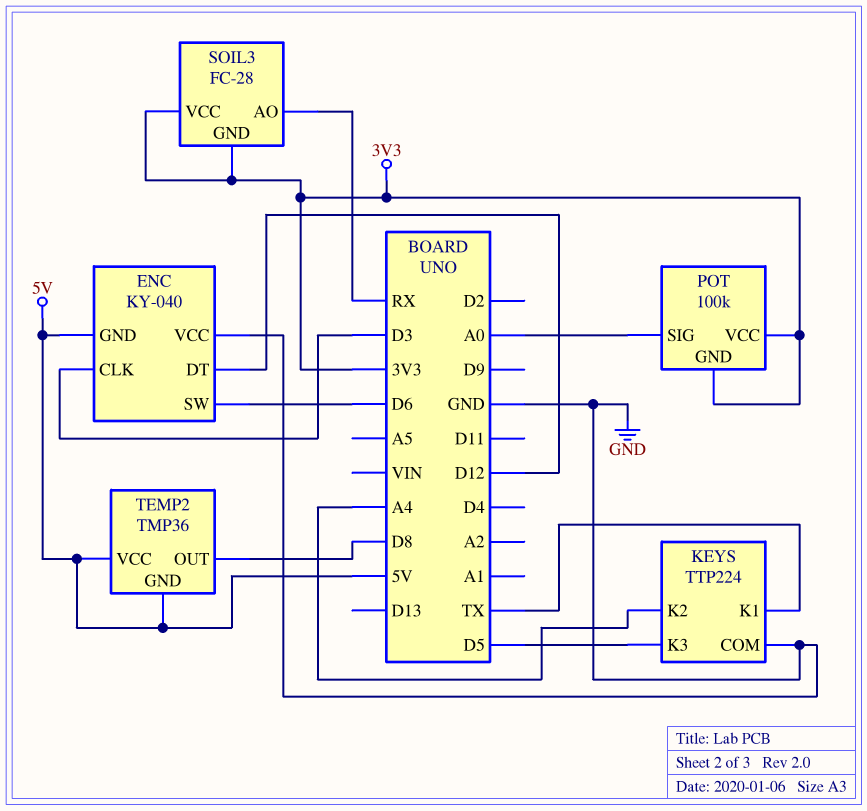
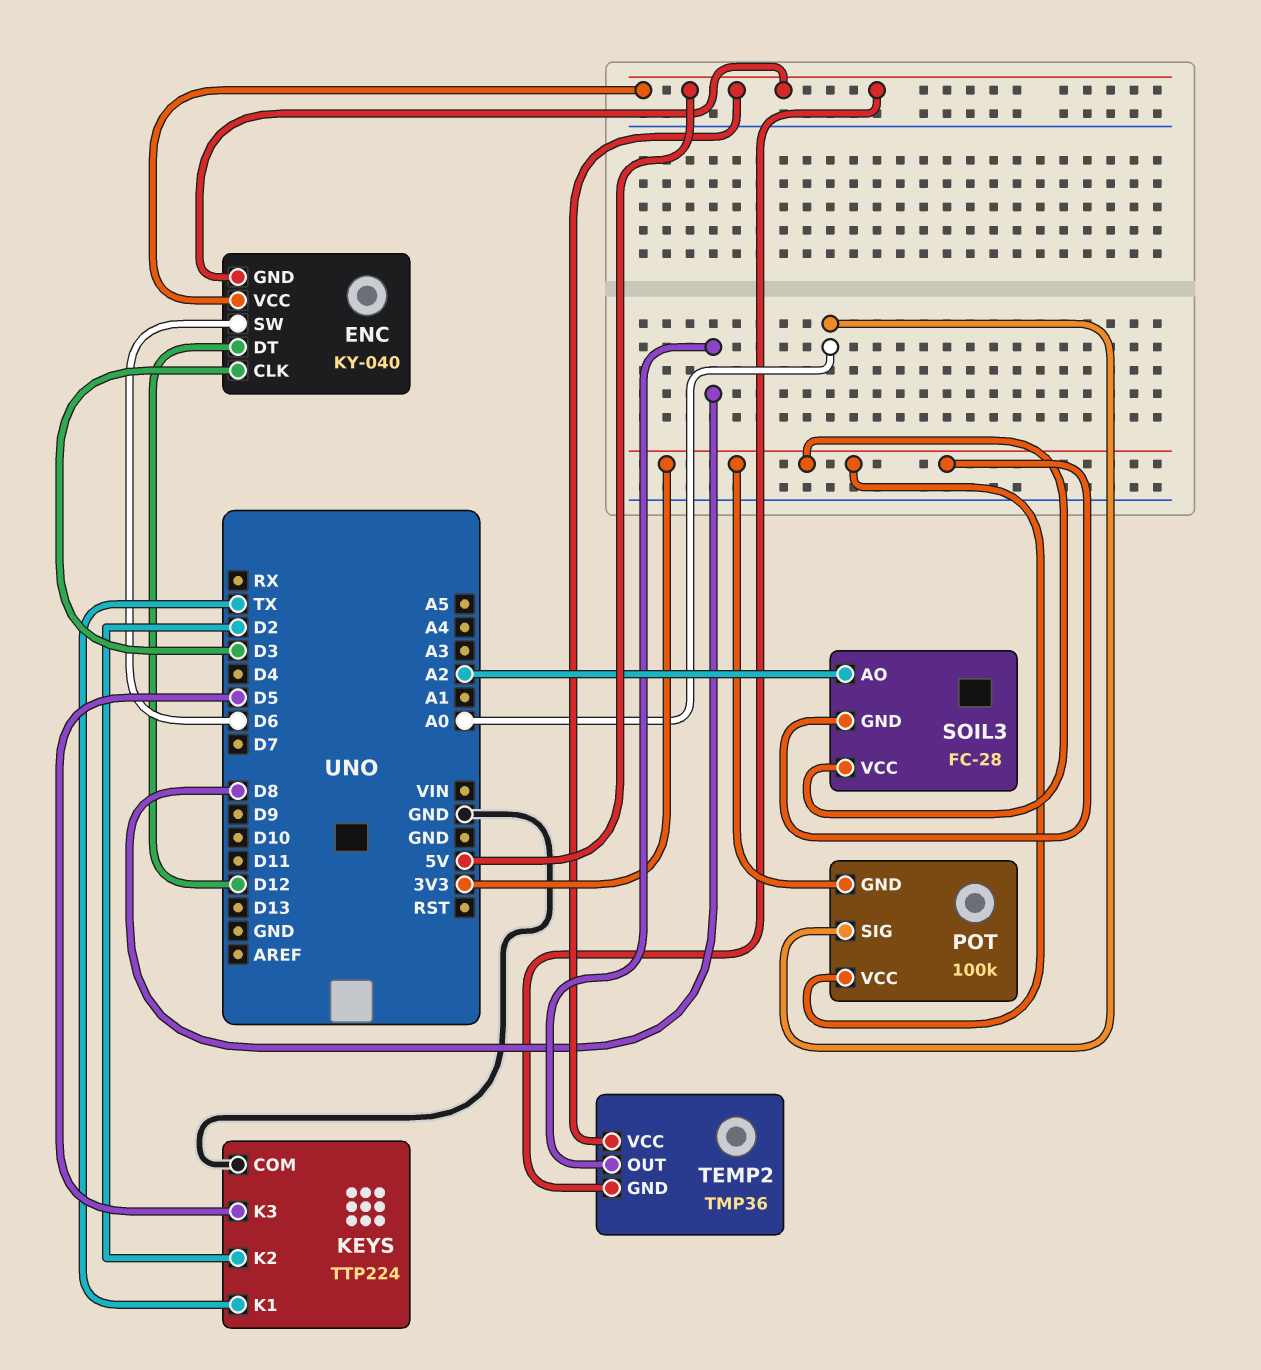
ENC pin VCC: GND -> 5V
KEYS pin K2: A4 -> D2
SOIL3 pin AO: RX -> A2

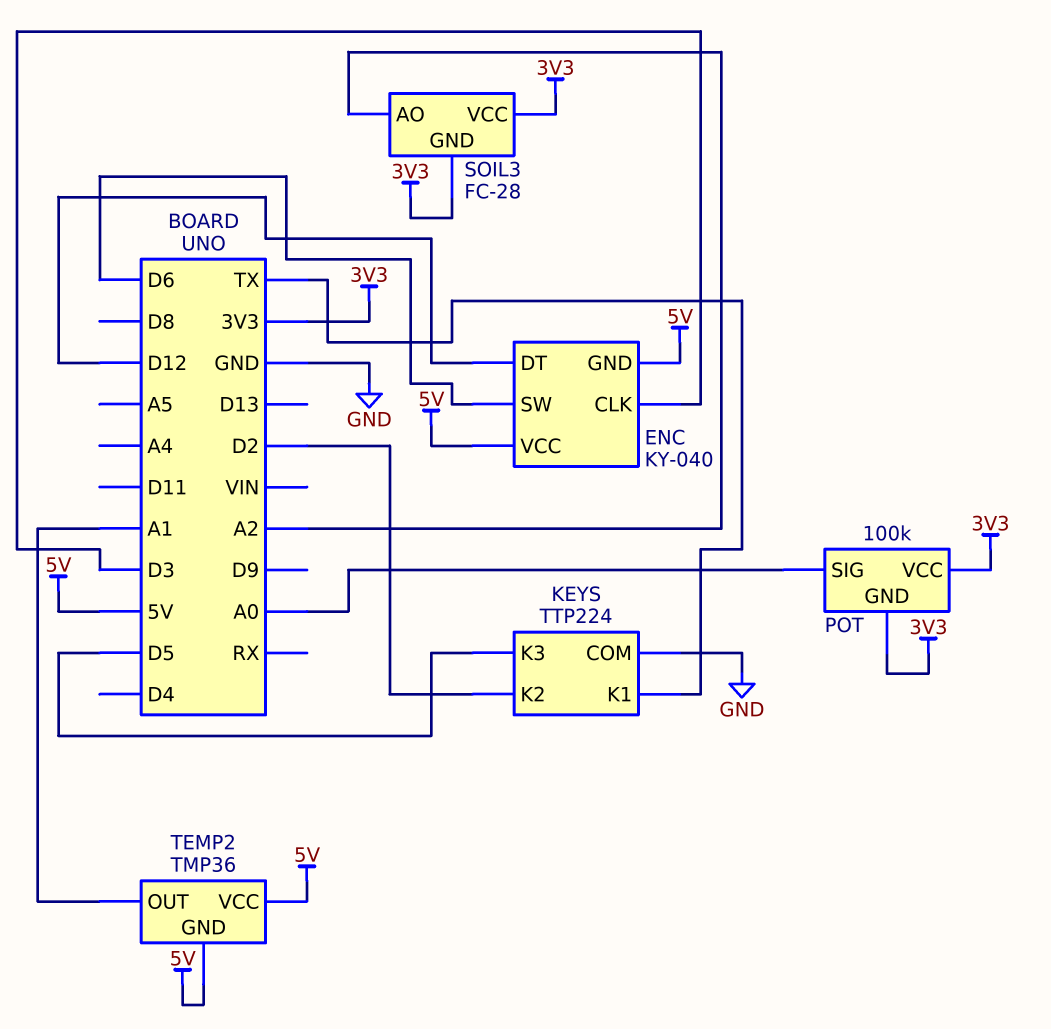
TEMP2 pin OUT: D8 -> A1

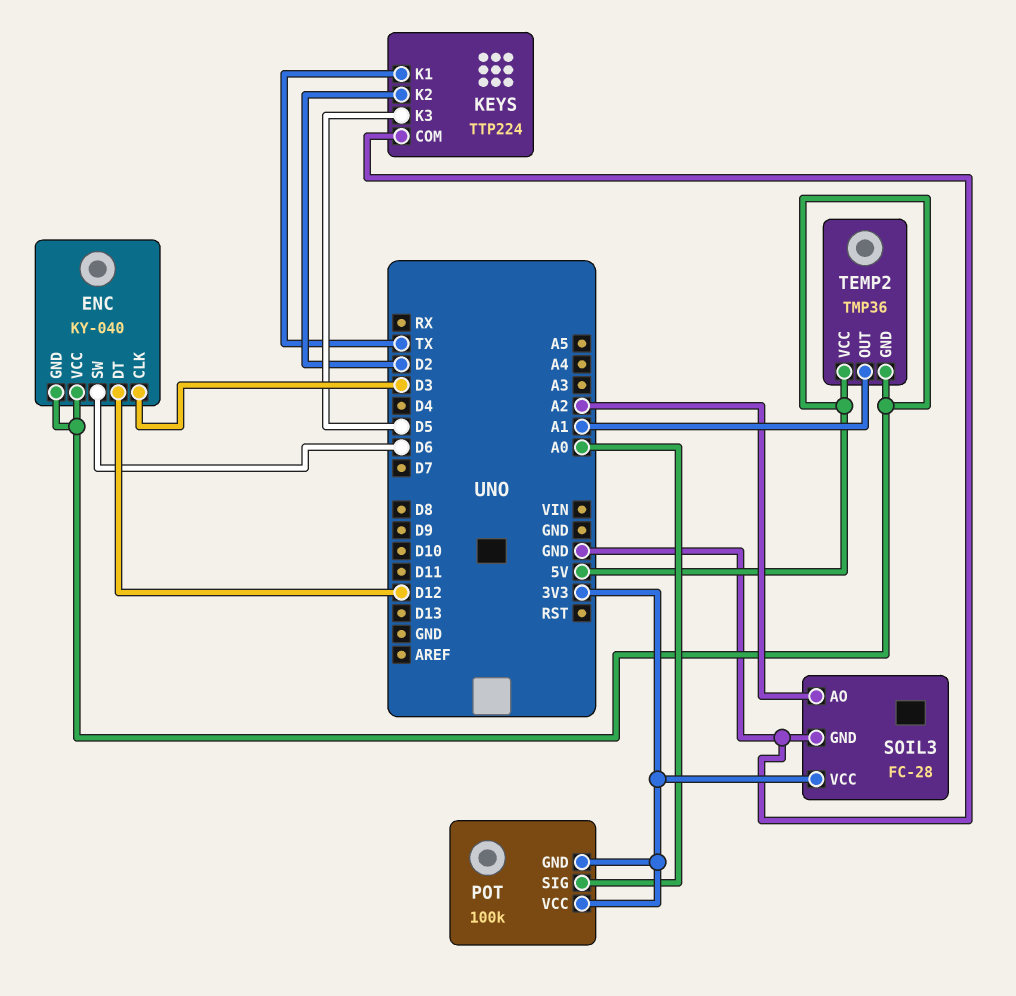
SOIL3 pin GND: 3V3 -> GND

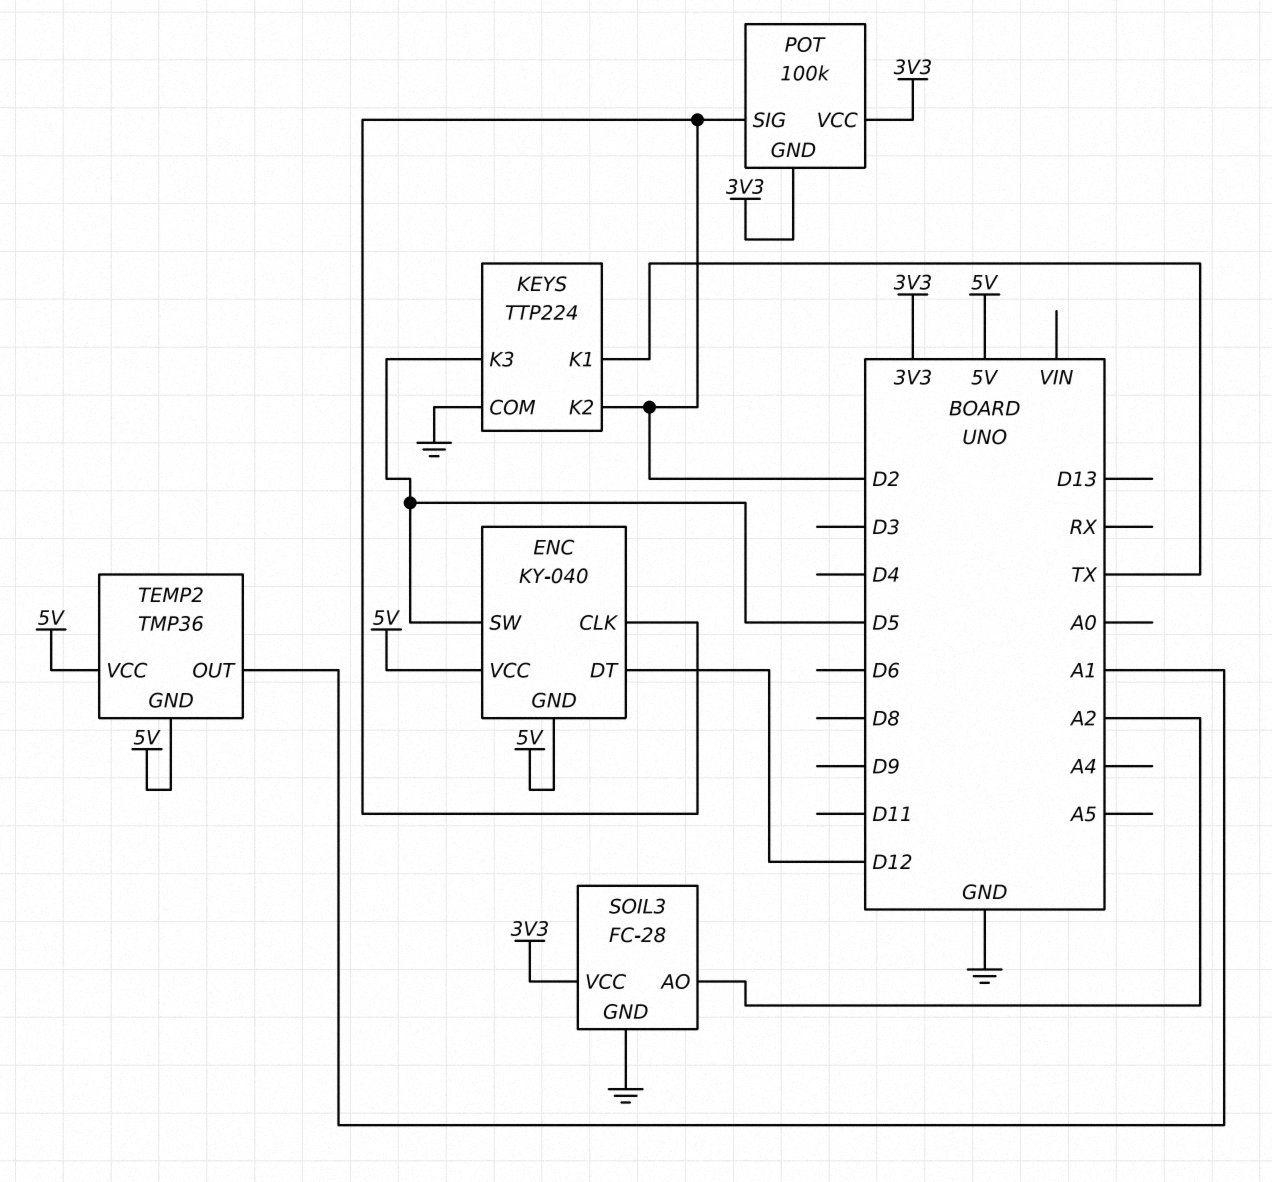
ENC pin CLK: D3 -> D2
ENC pin SW: D6 -> D5
POT pin SIG: A0 -> D2

